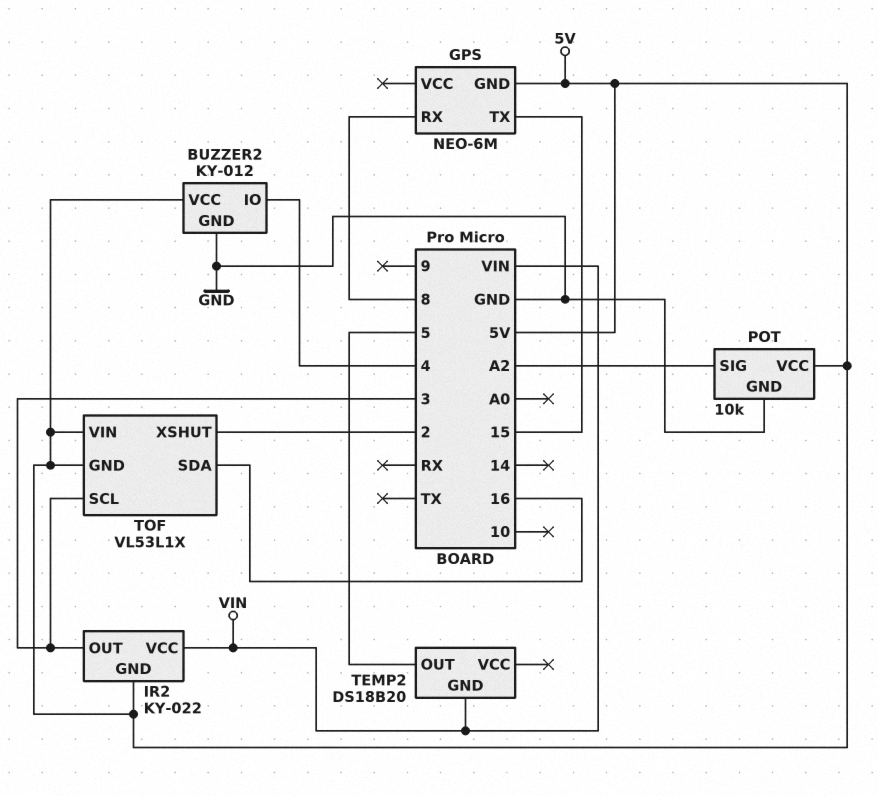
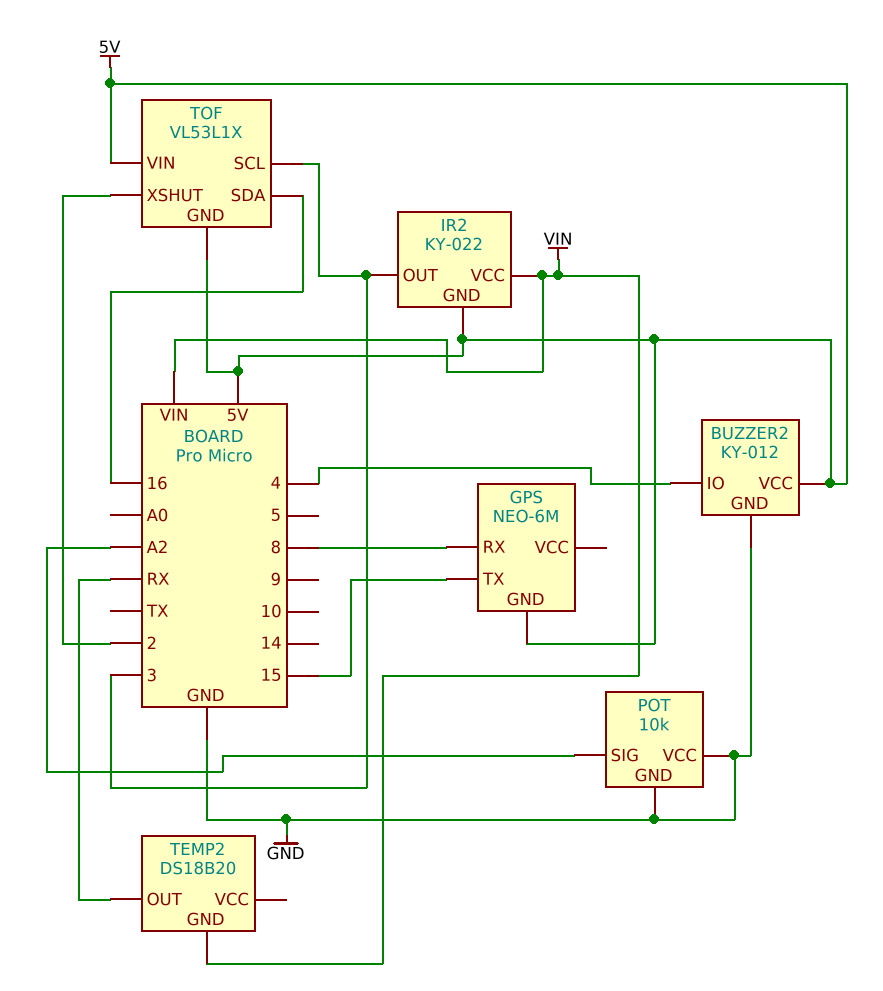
POT pin VCC: 5V -> GND
TEMP2 pin OUT: 5 -> RX

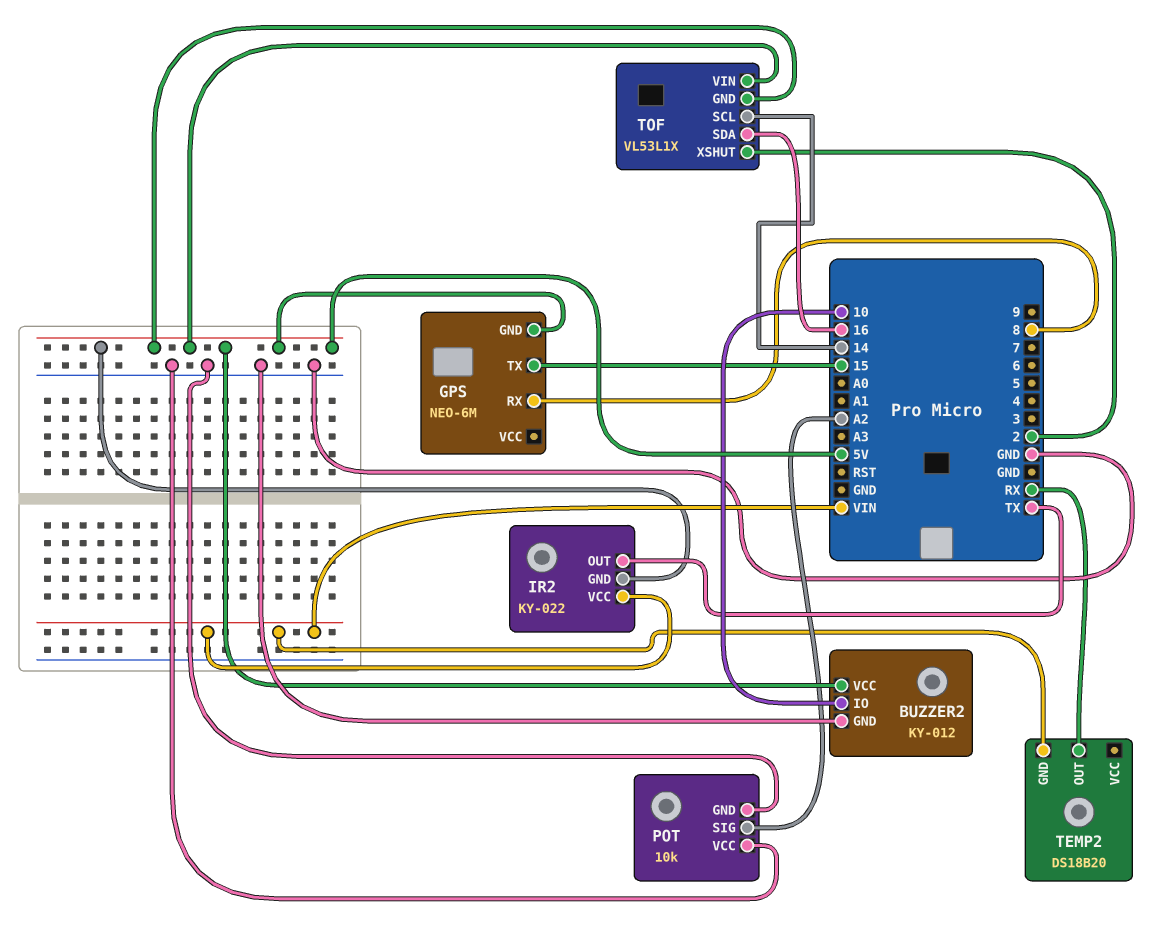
BUZZER2 pin IO: 4 -> 10
IR2 pin OUT: 3 -> TX
TOF pin SCL: 3 -> 14

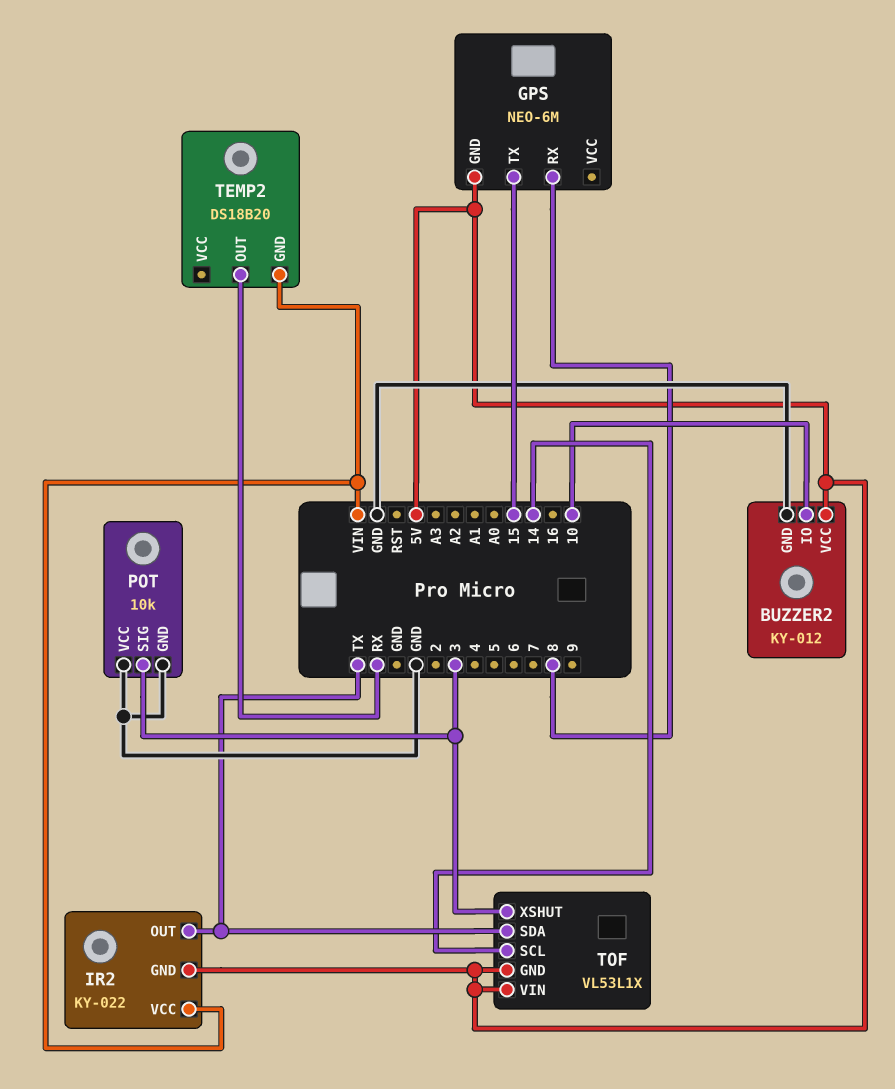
POT pin SIG: A2 -> 3
TOF pin SDA: 16 -> TX
TOF pin XSHUT: 2 -> 3

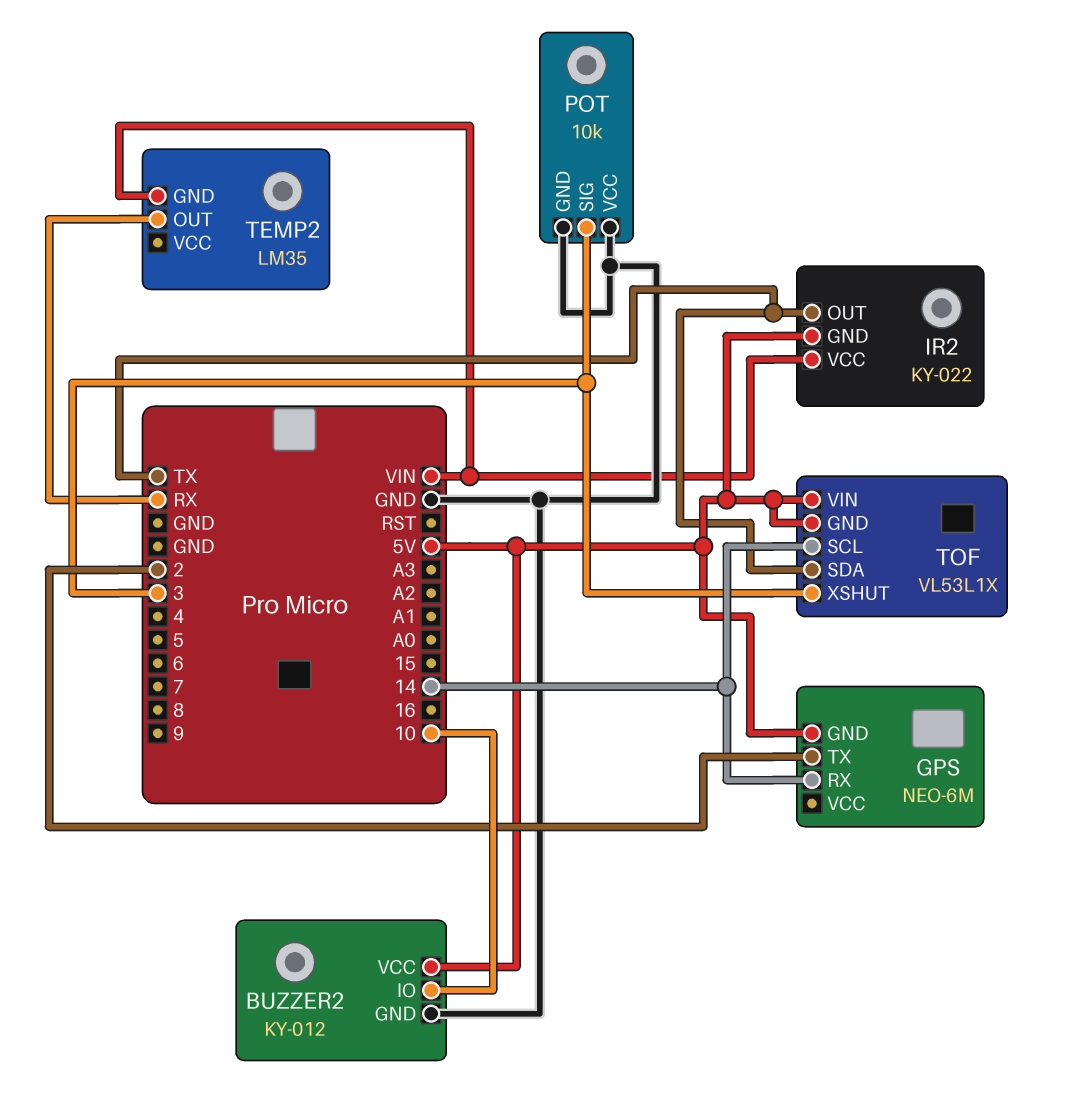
GPS pin RX: 8 -> 14
GPS pin TX: 15 -> 2
TEMP2: DS18B20 -> LM35

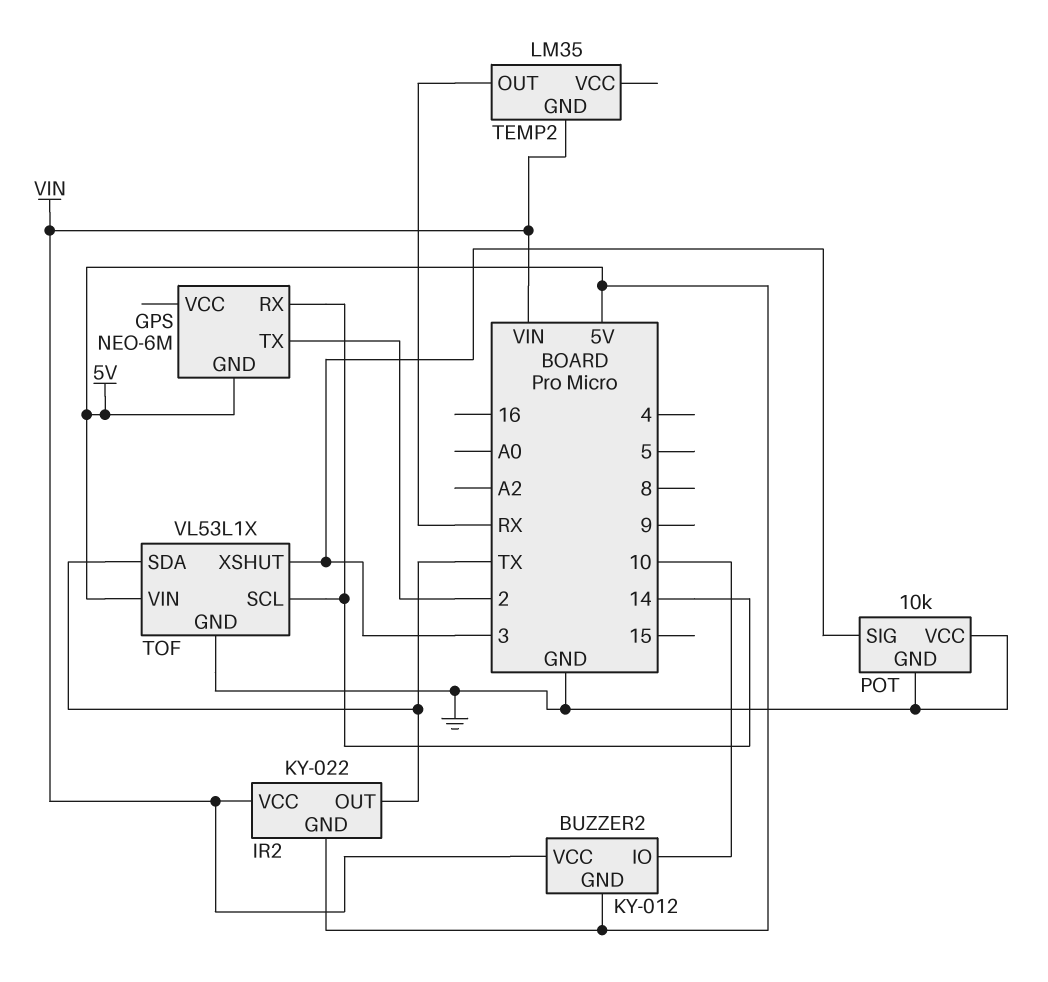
BUZZER2 pin GND: GND -> 5V
BUZZER2 pin VCC: 5V -> VIN
TOF pin GND: 5V -> GND

